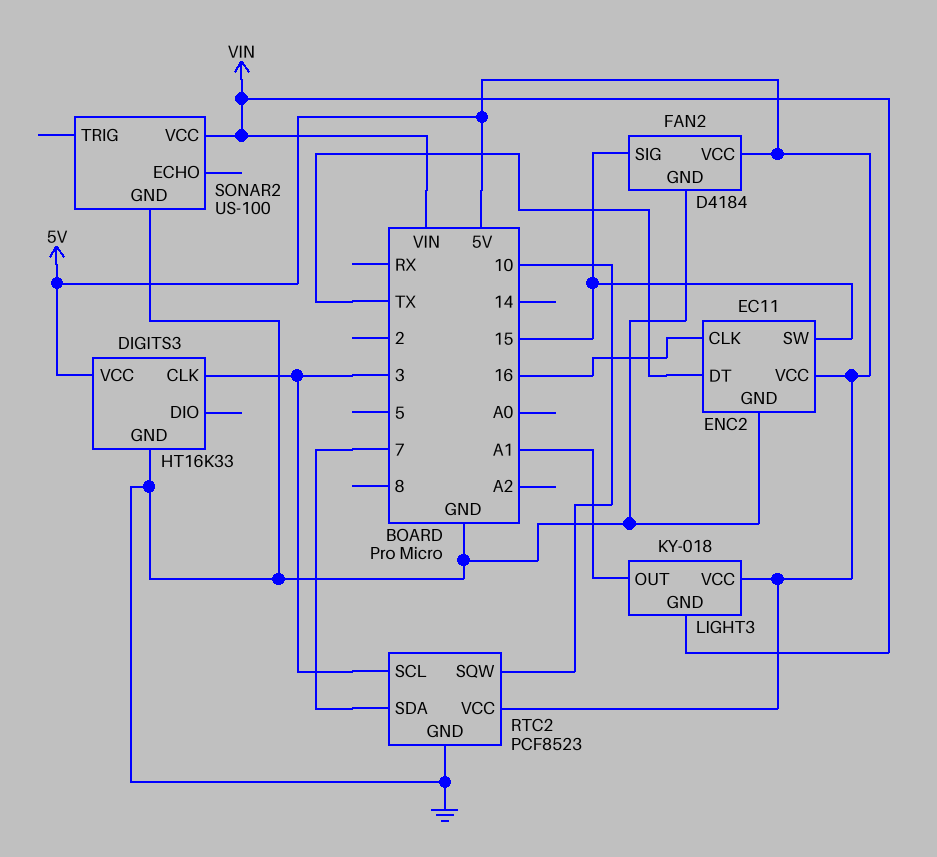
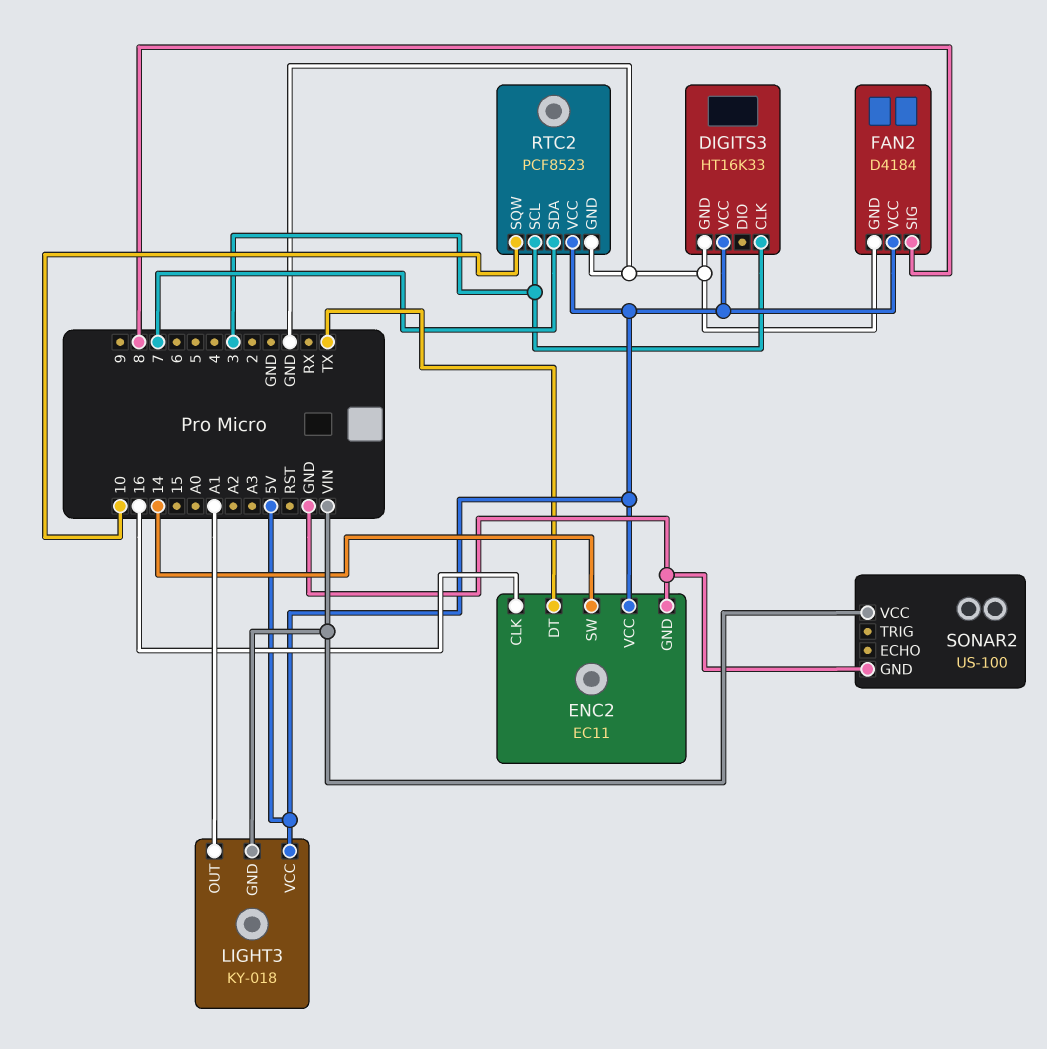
ENC2 pin SW: 15 -> 14
FAN2 pin SIG: 15 -> 8

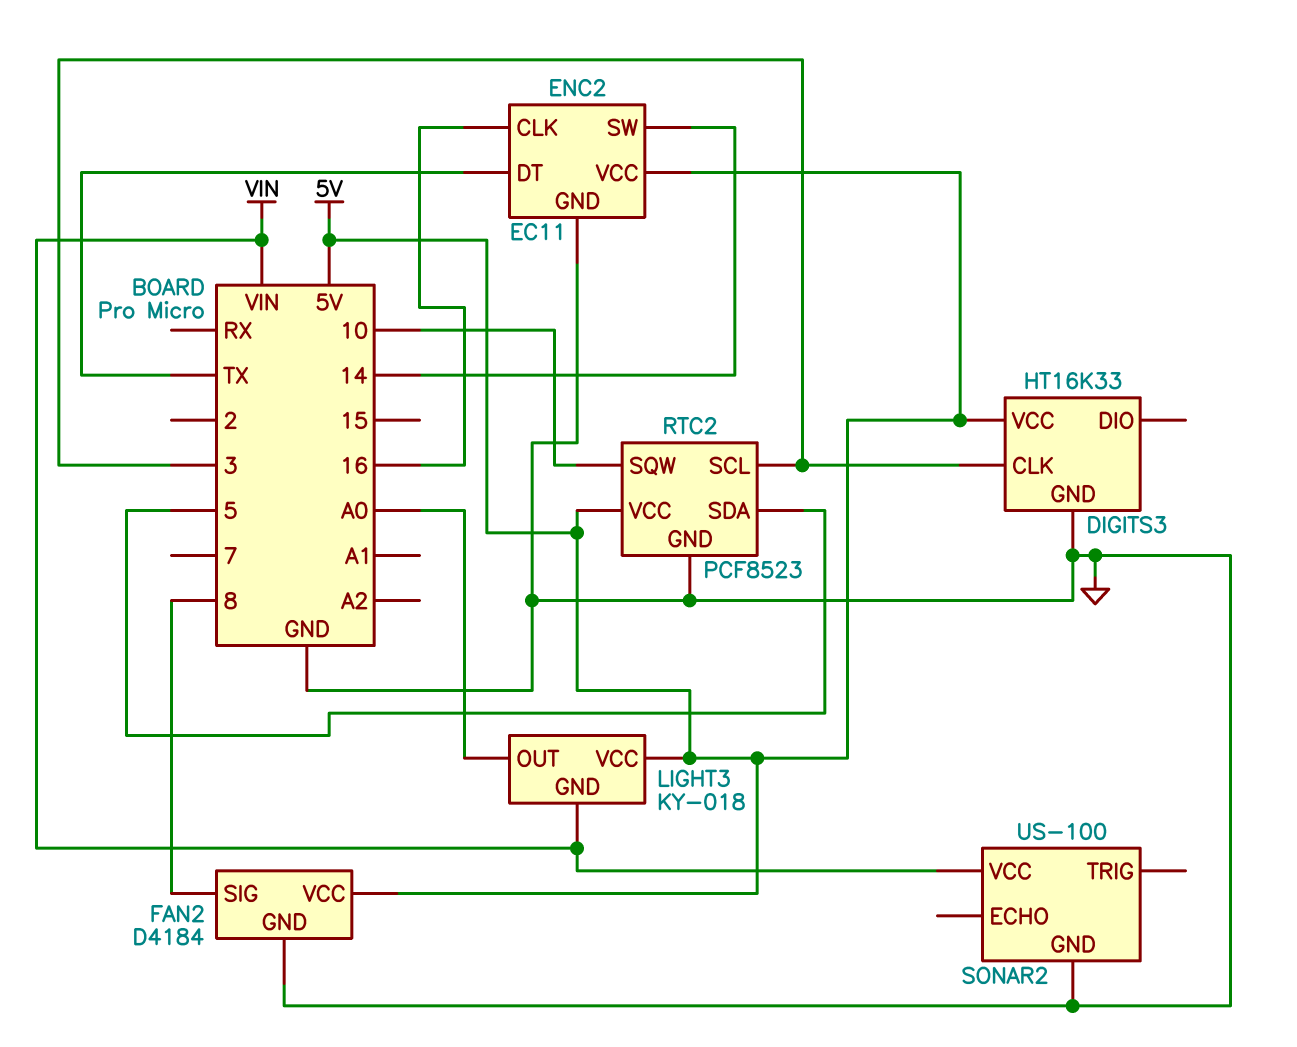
LIGHT3 pin OUT: A1 -> A0
RTC2 pin SDA: 7 -> 5

